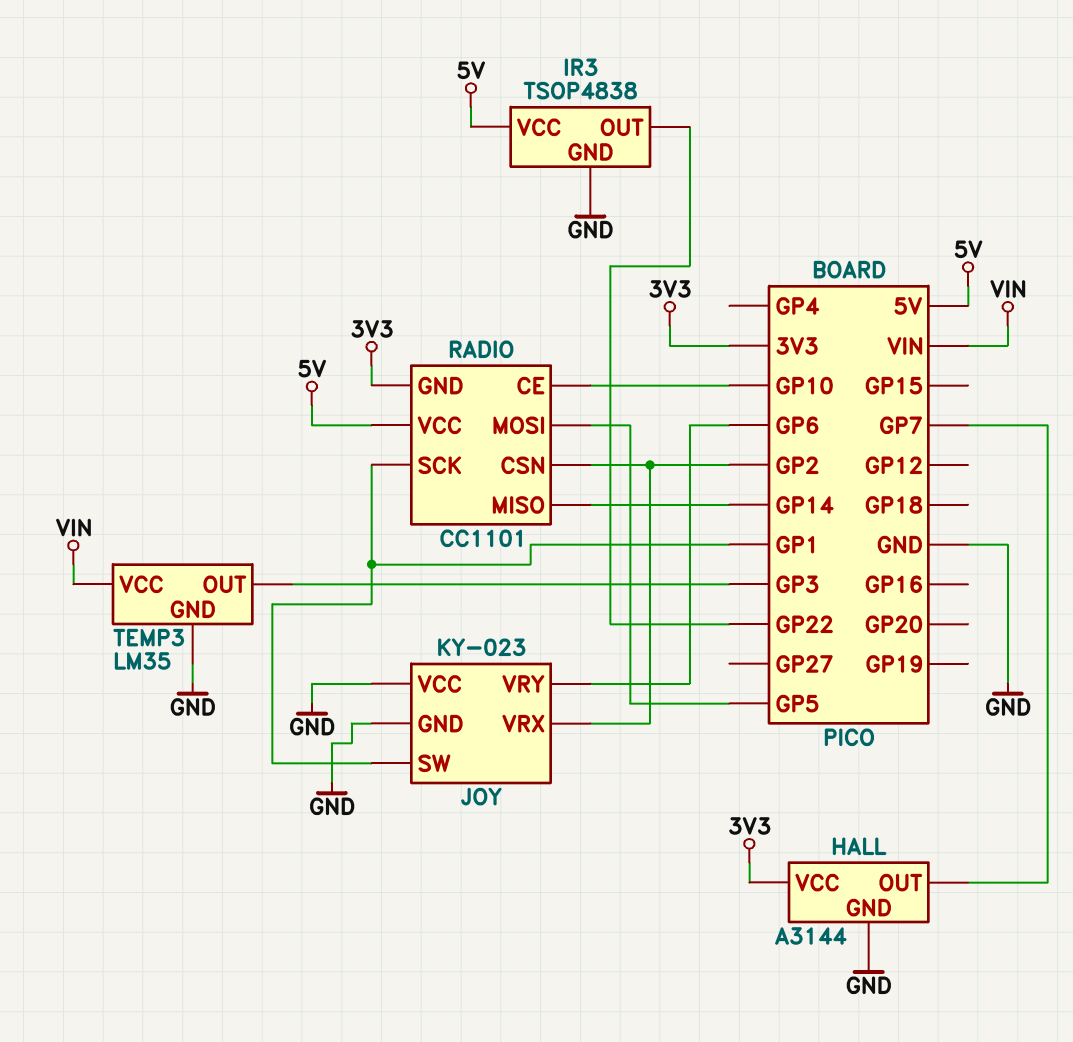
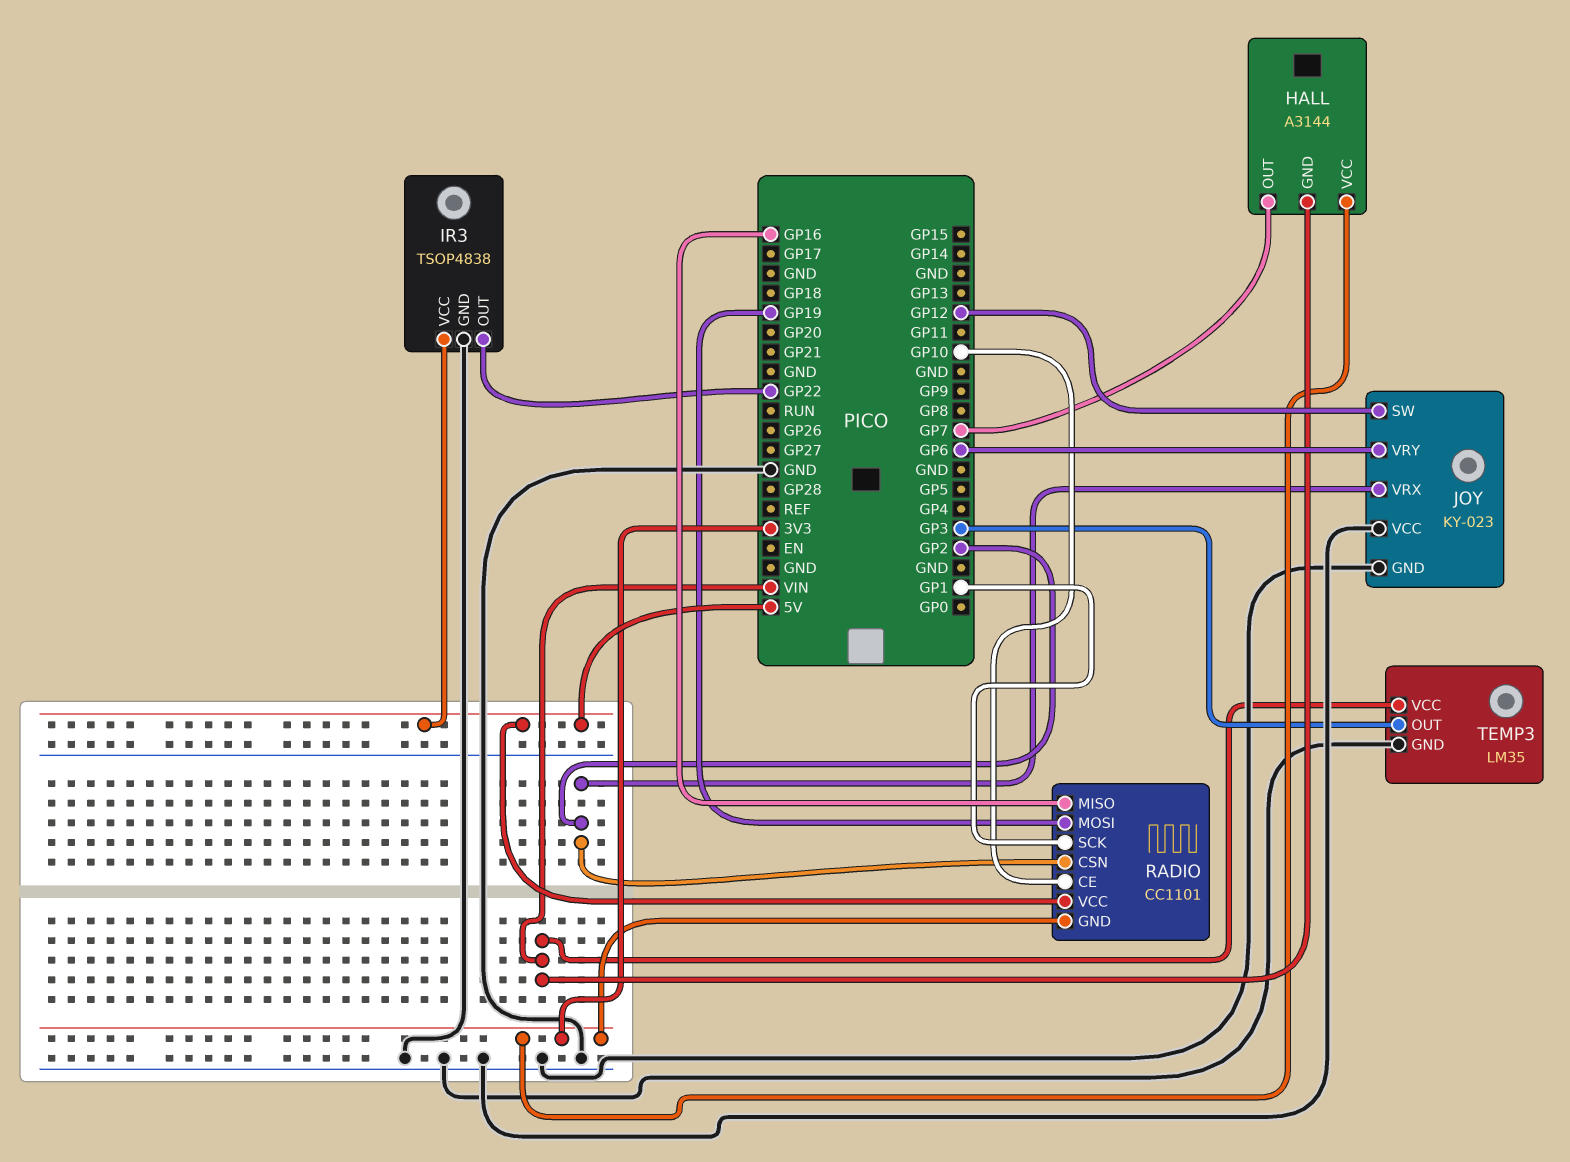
HALL pin GND: GND -> VIN
JOY pin SW: GP1 -> GP12
RADIO pin MISO: GP14 -> GP16
RADIO pin MOSI: GP5 -> GP19

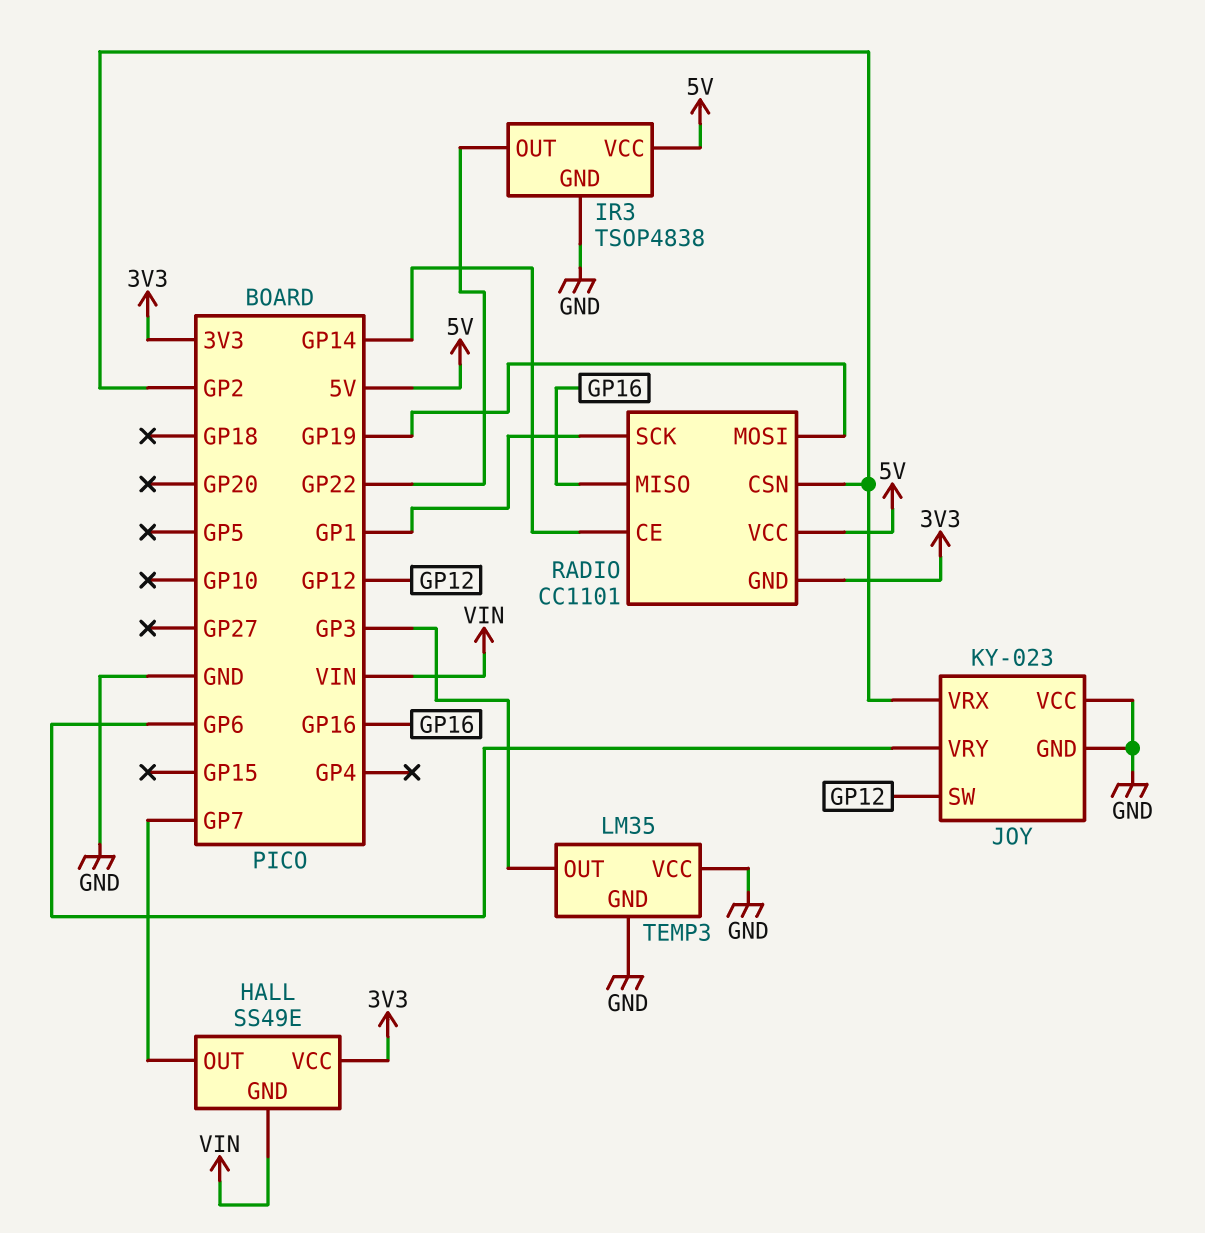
HALL: A3144 -> SS49E
RADIO pin CE: GP10 -> GP14
TEMP3 pin VCC: VIN -> GND

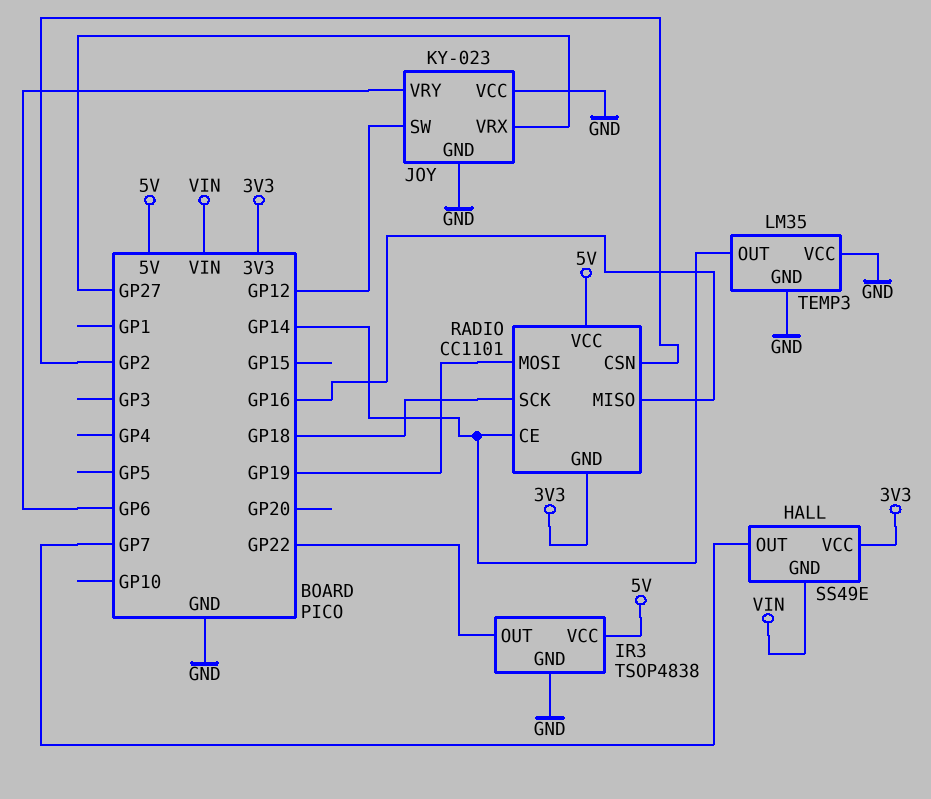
JOY pin VRX: GP2 -> GP27
RADIO pin SCK: GP1 -> GP18
TEMP3 pin OUT: GP3 -> GP14

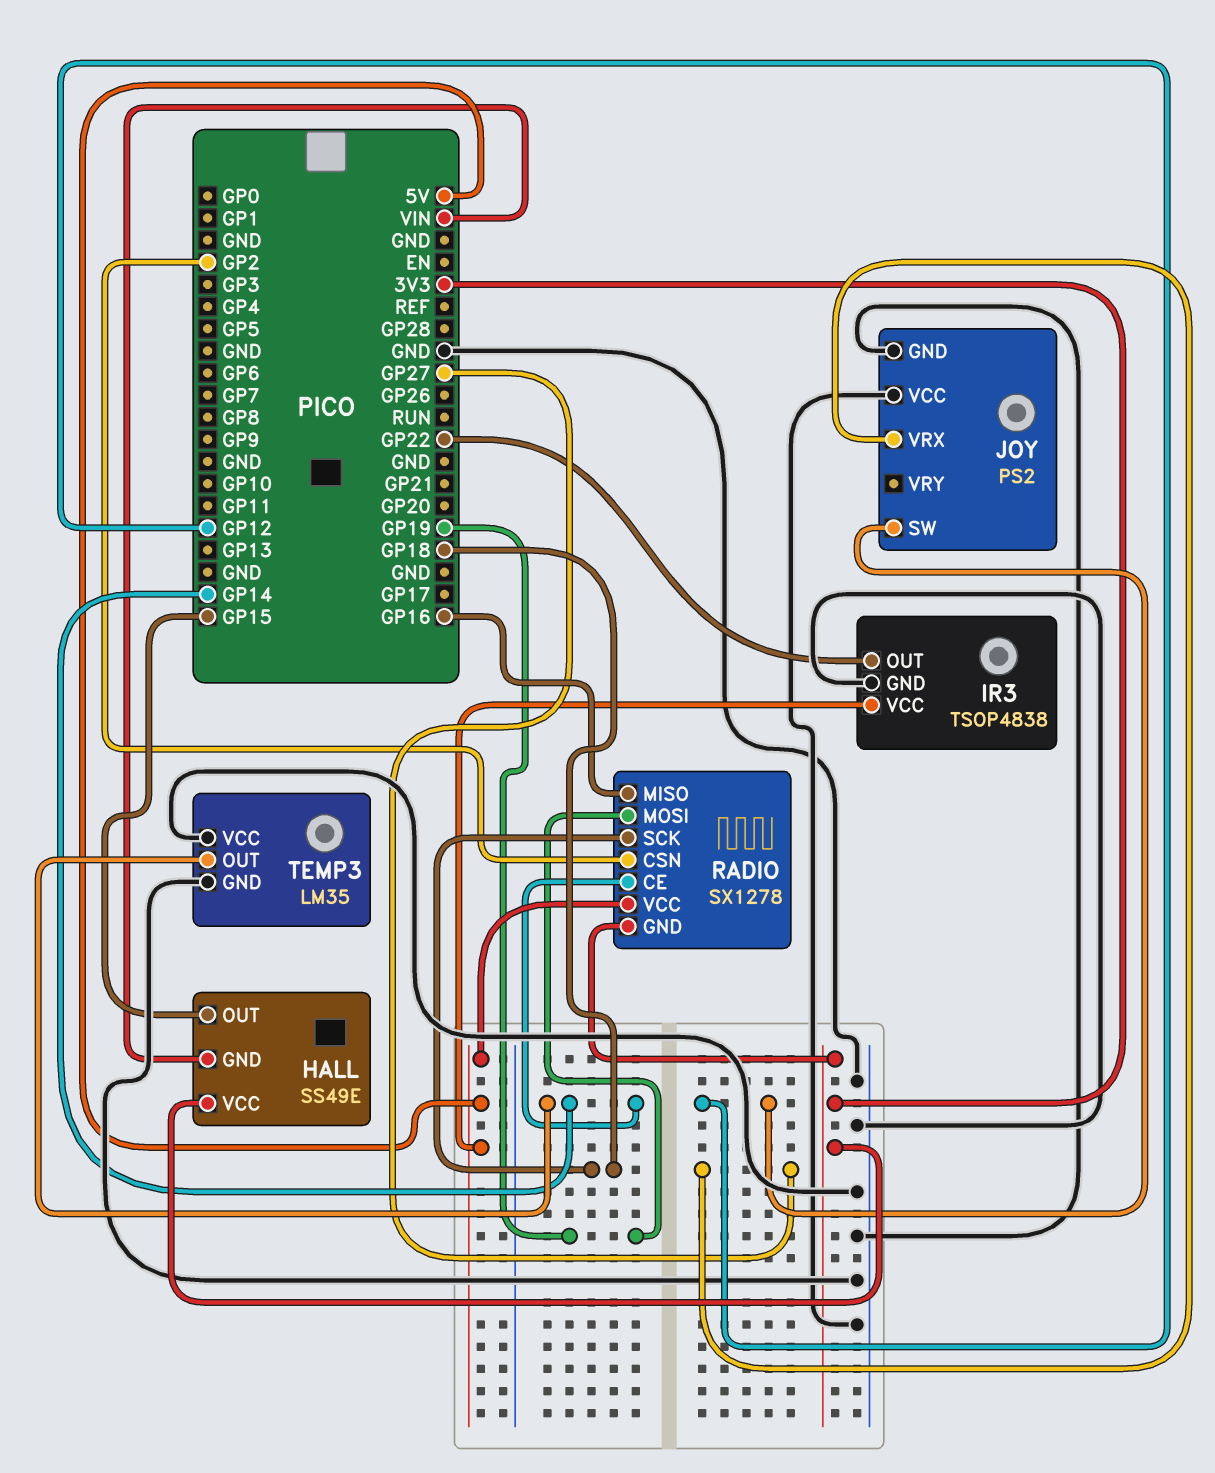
HALL pin OUT: GP7 -> GP15
JOY: KY-023 -> PS2
JOY pin VRY: GP6 -> none
RADIO: CC1101 -> SX1278

